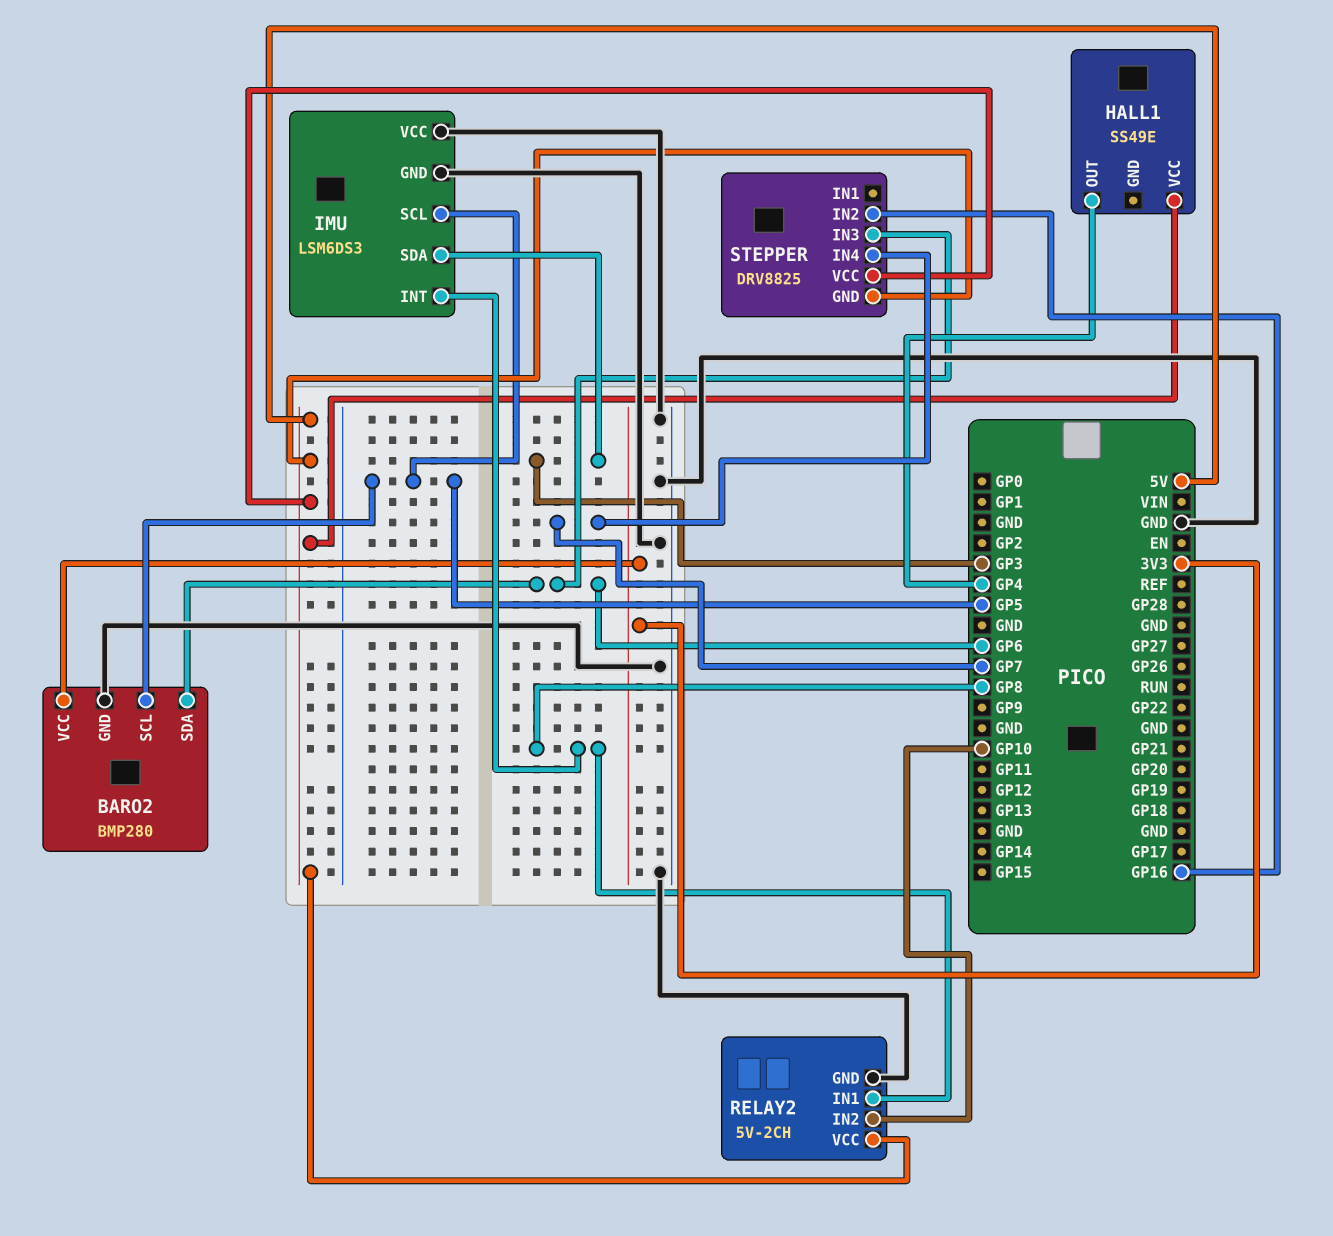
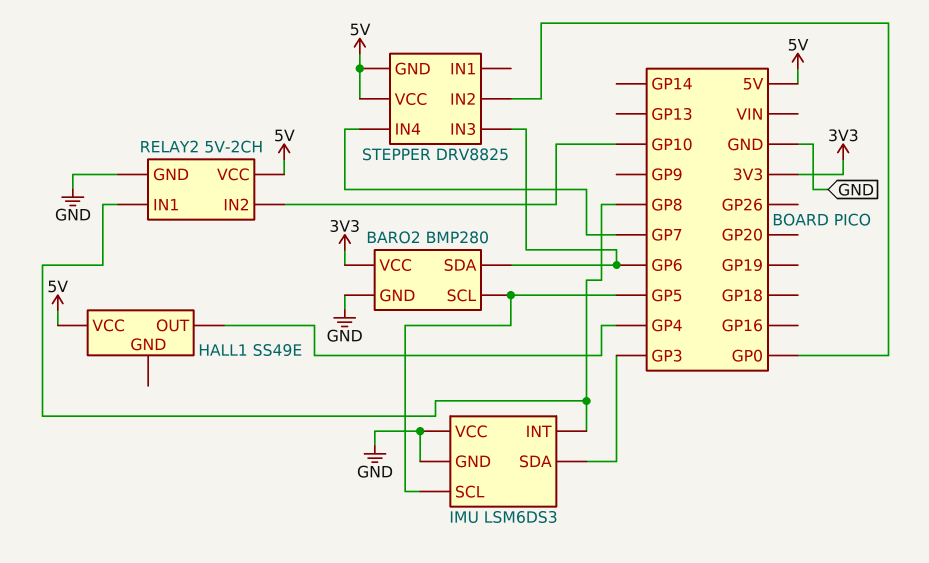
STEPPER pin IN2: GP16 -> GP0

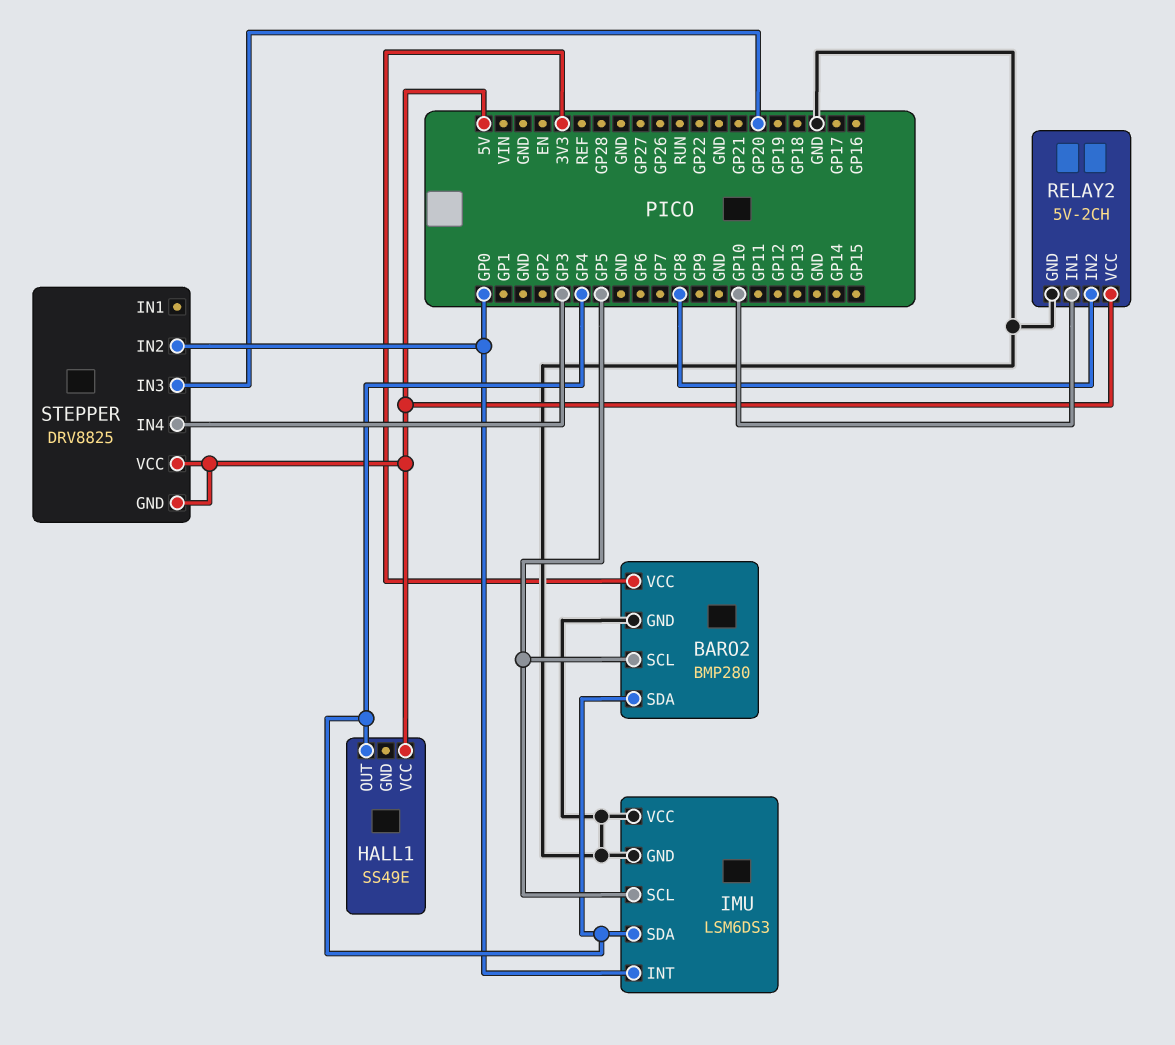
BARO2 pin SDA: GP6 -> GP4
IMU pin INT: GP8 -> GP0
IMU pin SDA: GP3 -> GP4
RELAY2 pin IN1: GP8 -> GP10
RELAY2 pin IN2: GP10 -> GP8
STEPPER pin IN3: GP6 -> GP20
STEPPER pin IN4: GP7 -> GP3

